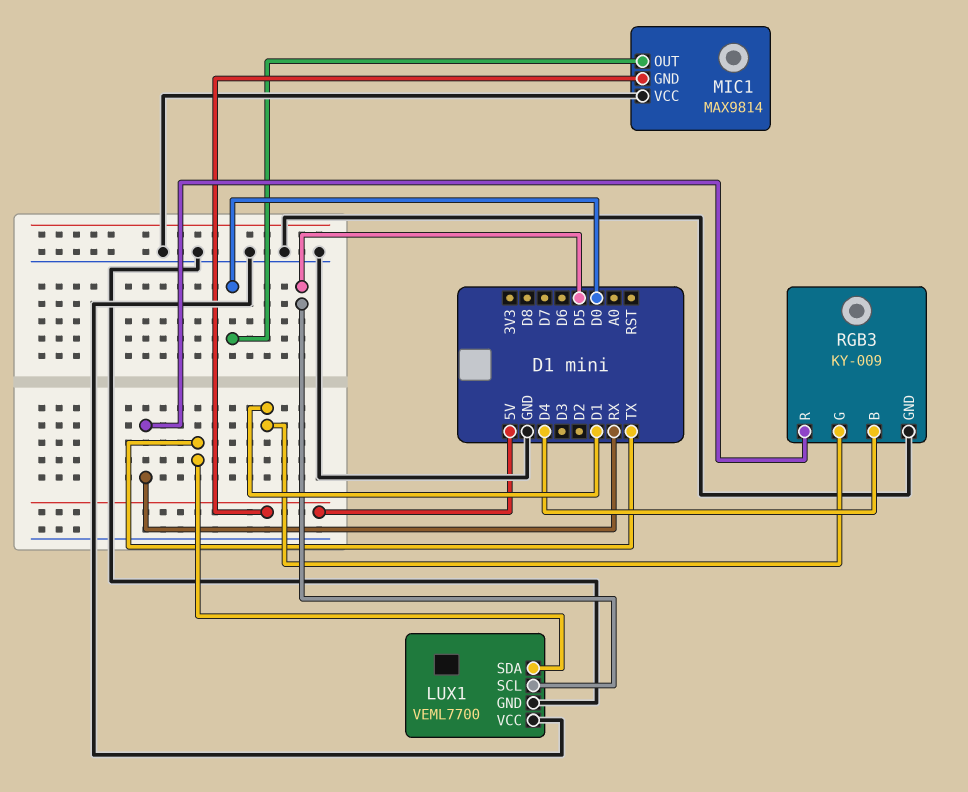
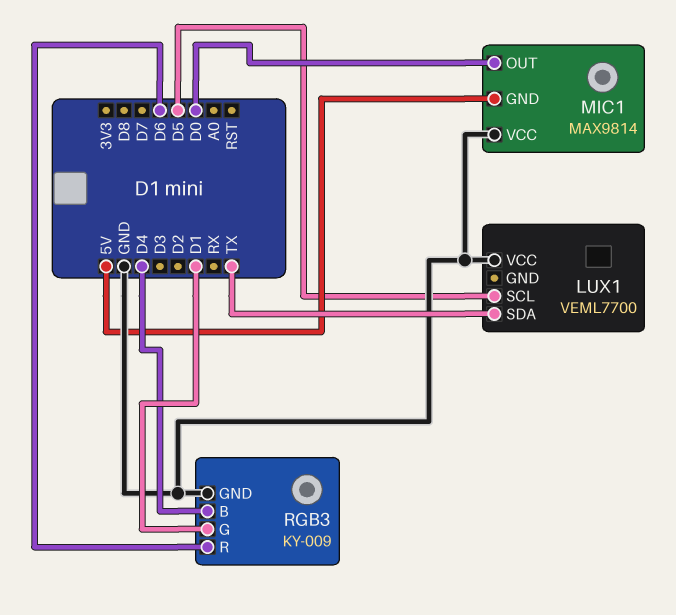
LUX1 pin GND: GND -> none
RGB3 pin R: RX -> D6

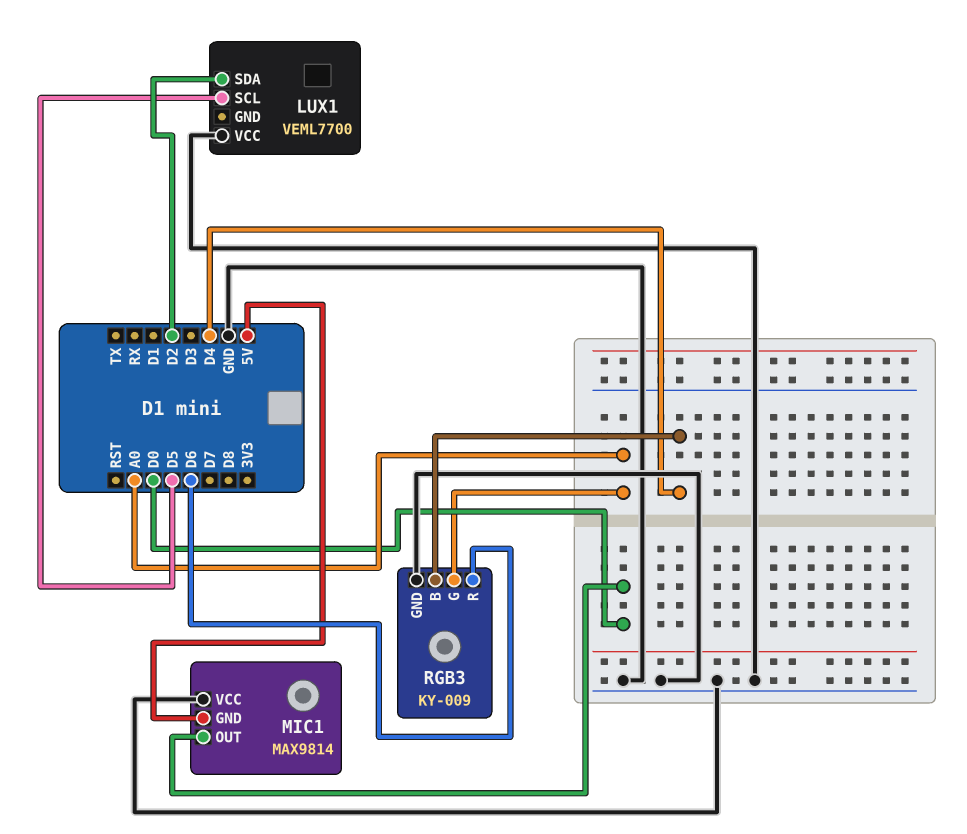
LUX1 pin SDA: TX -> D2
RGB3 pin G: D1 -> A0

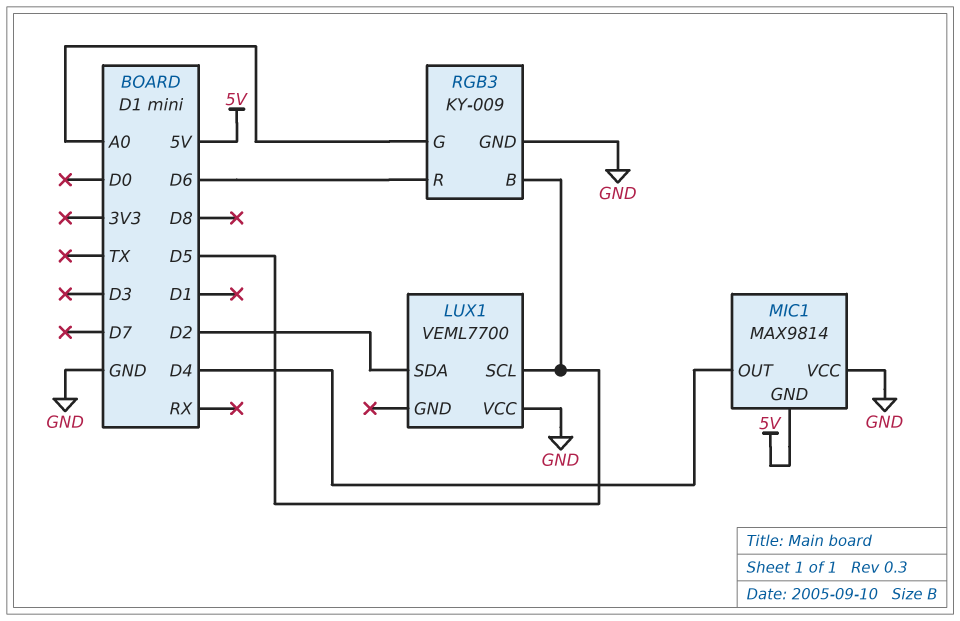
MIC1 pin OUT: D0 -> D4
RGB3 pin B: D4 -> D5

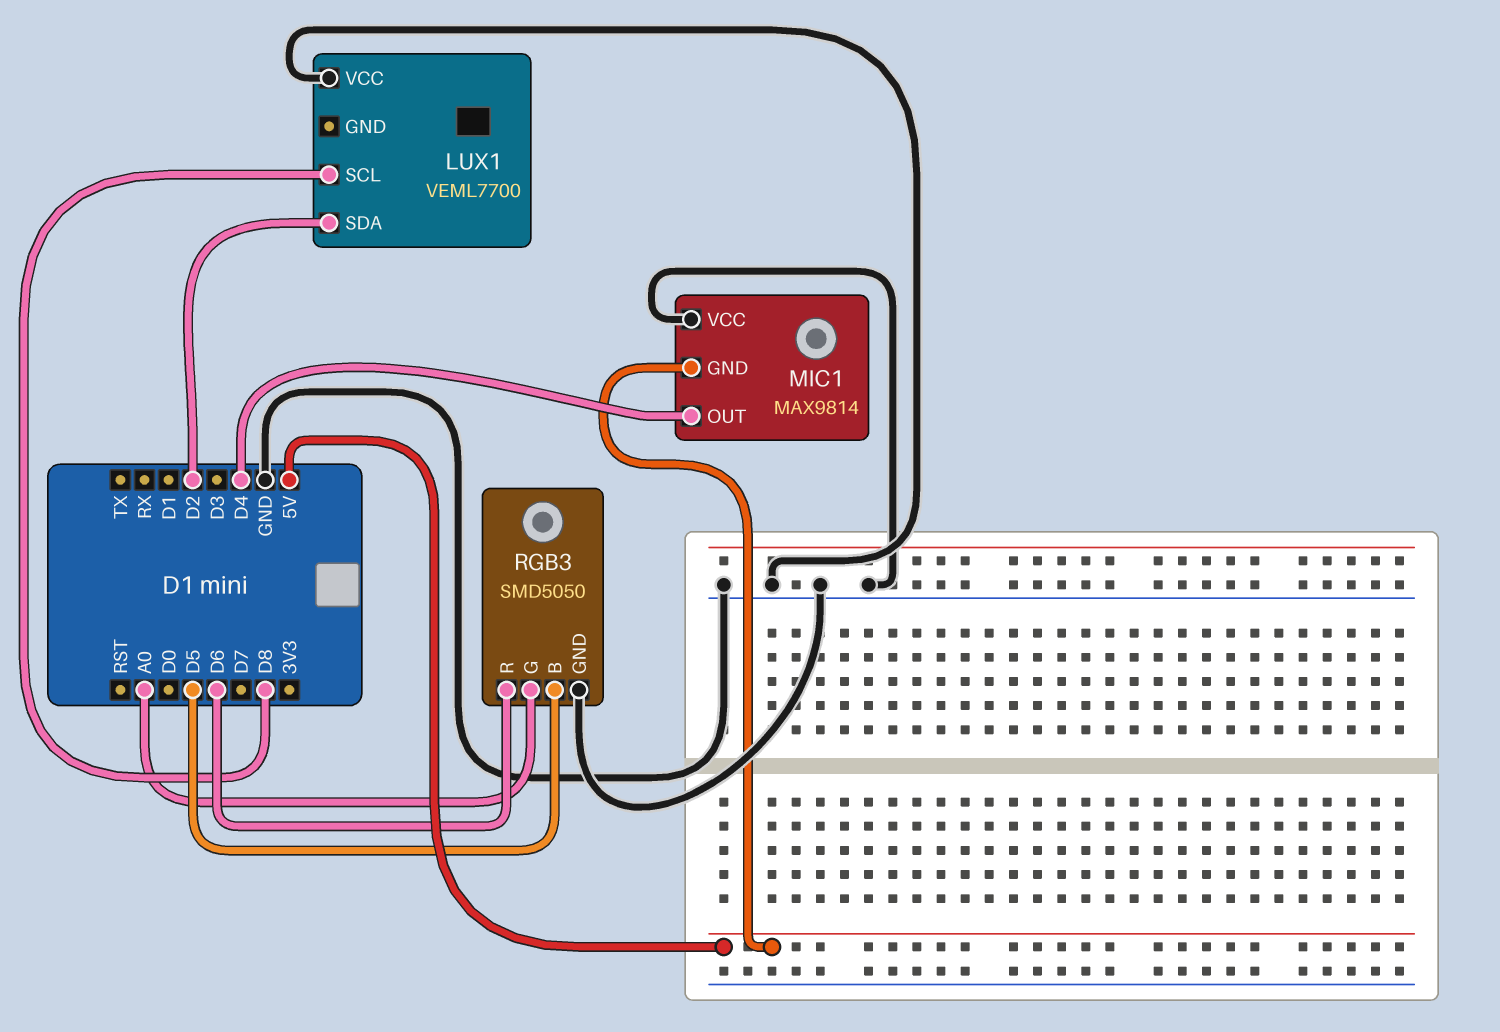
LUX1 pin SCL: D5 -> D8
RGB3: KY-009 -> SMD5050

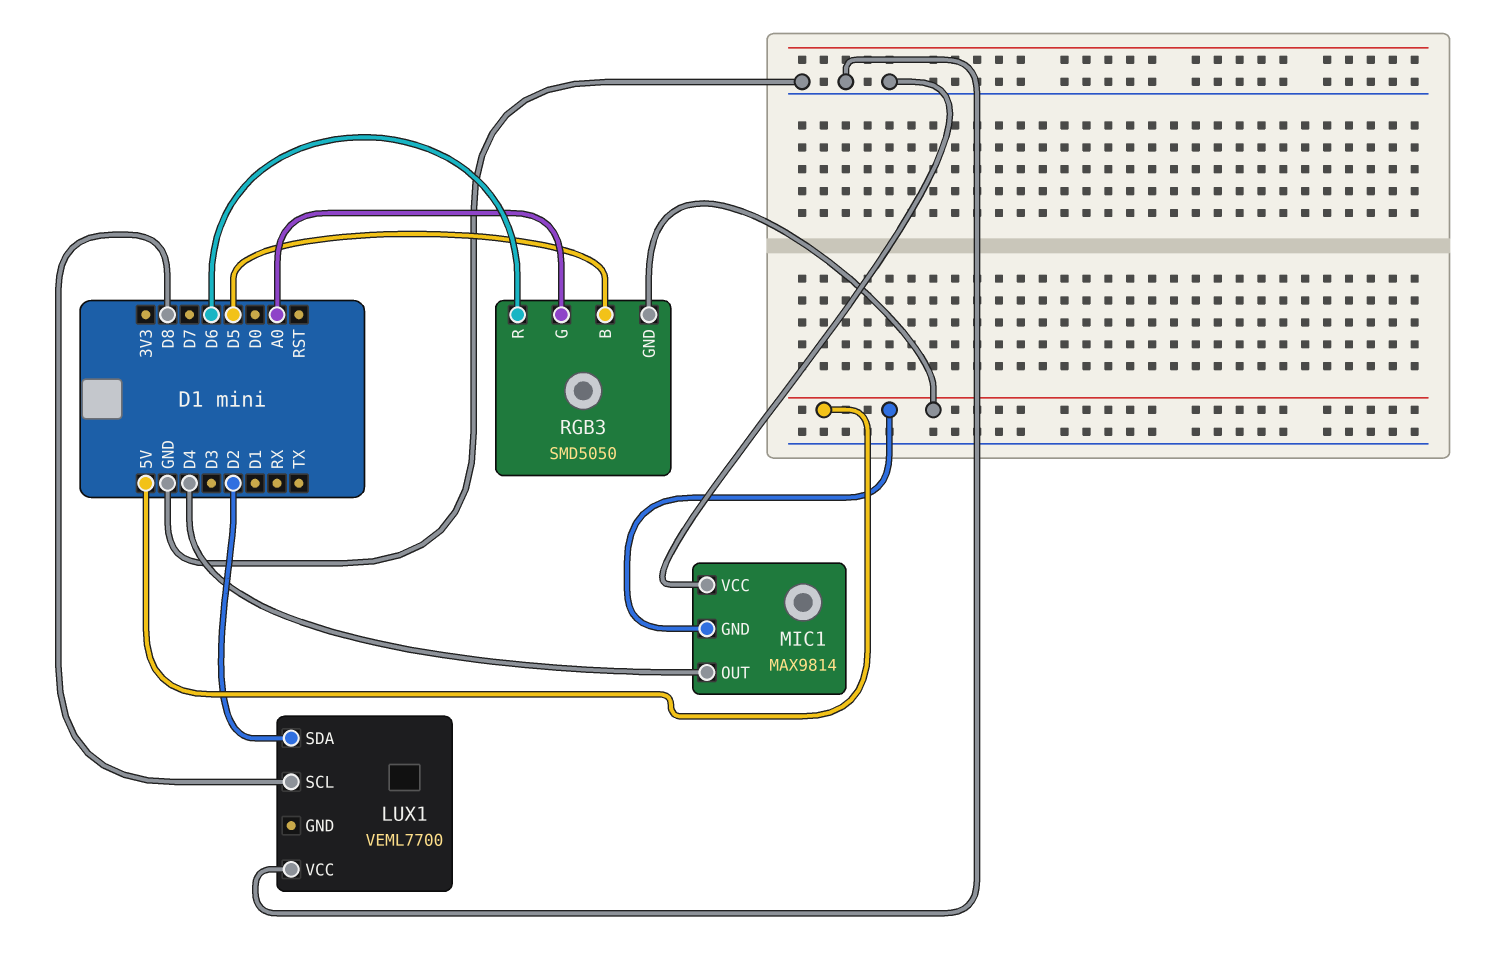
RGB3 pin GND: GND -> 5V

